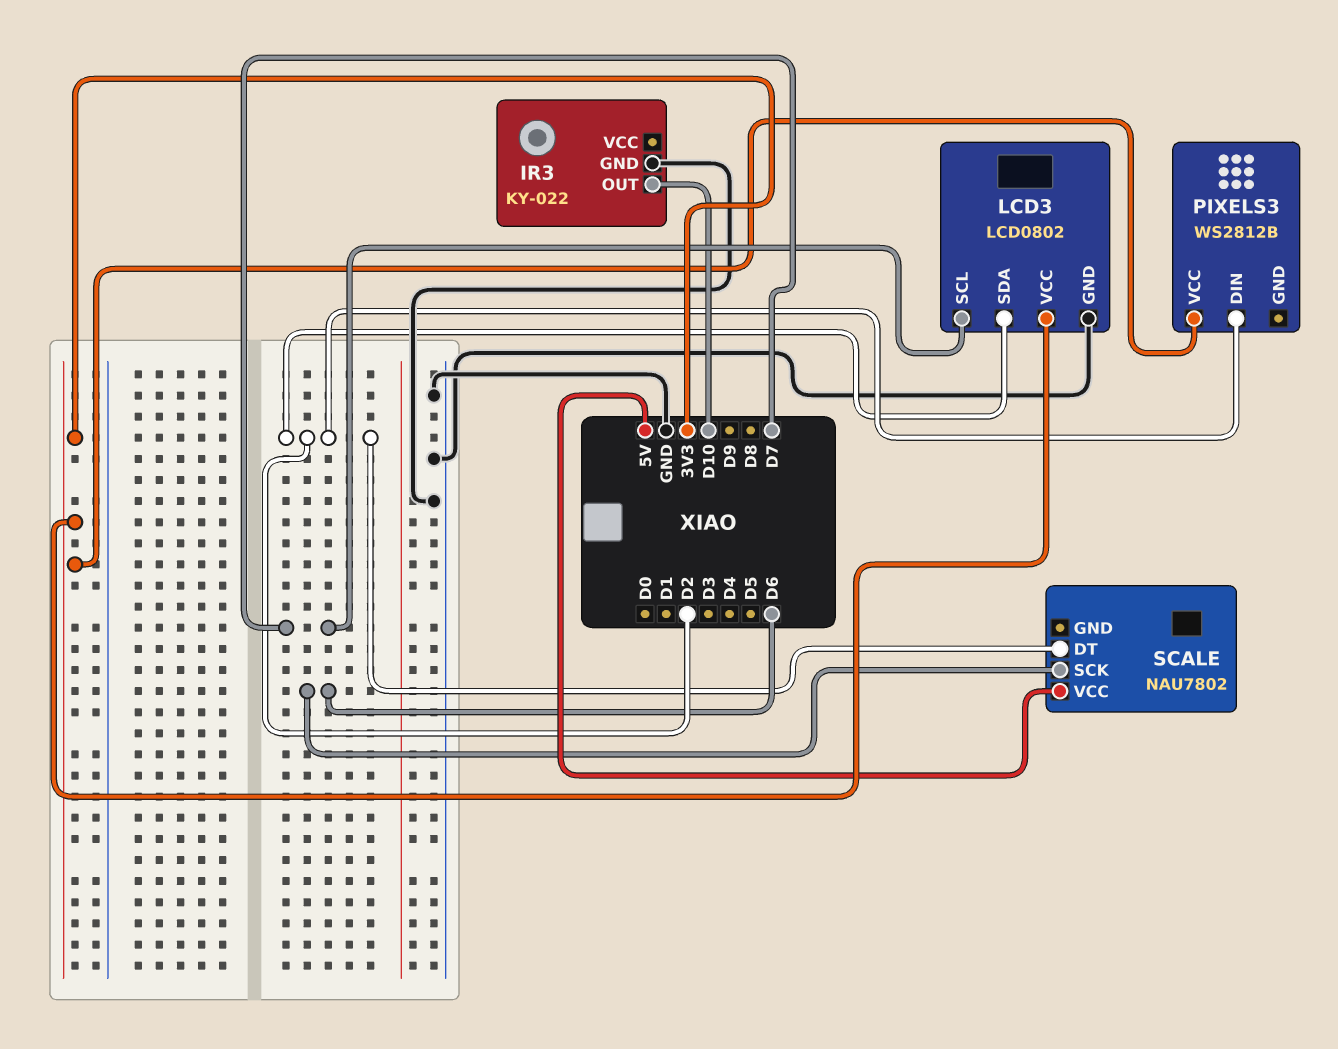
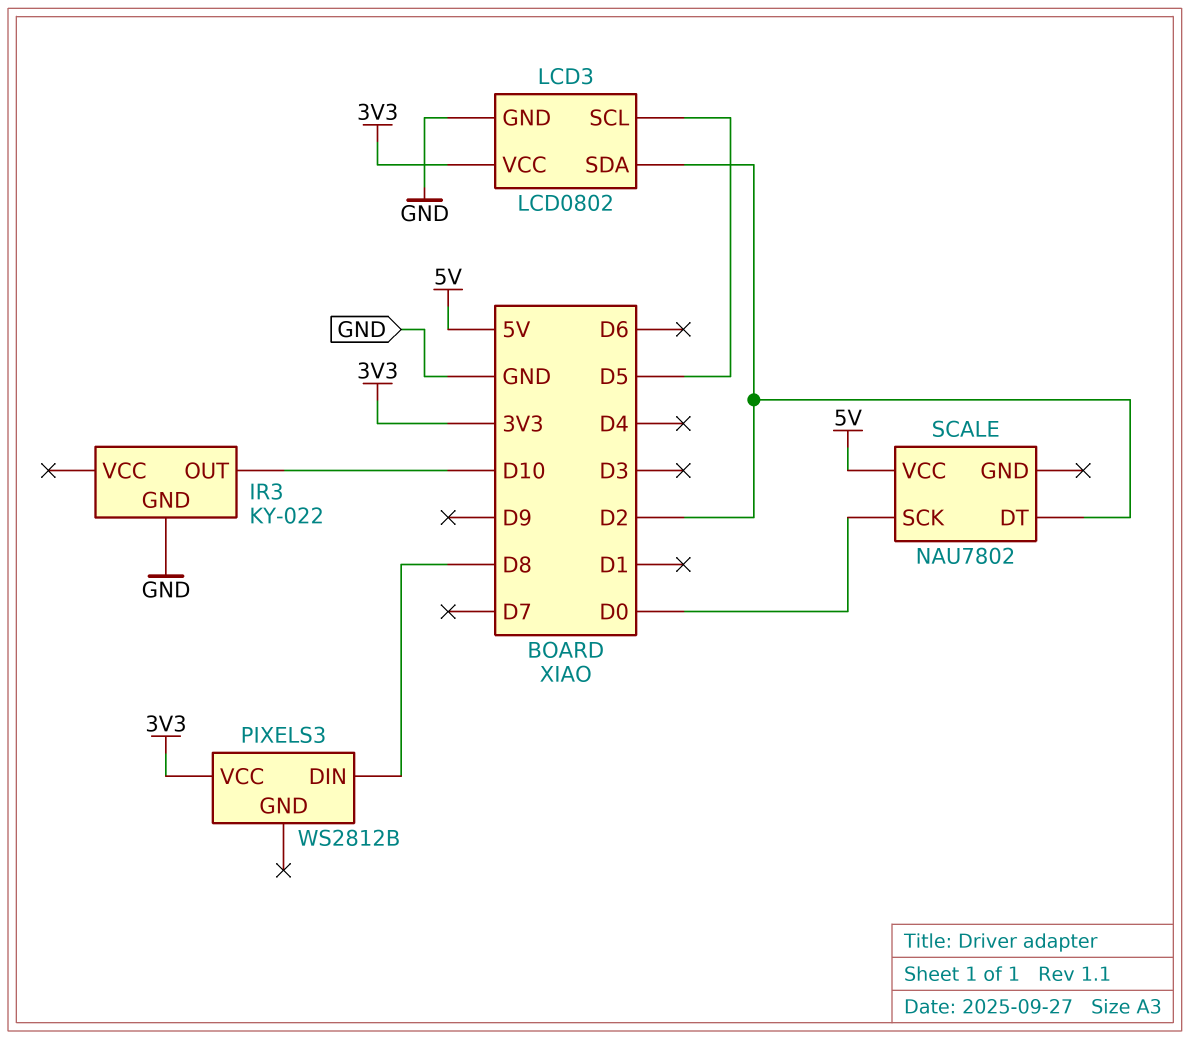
LCD3 pin SCL: D7 -> D5
PIXELS3 pin DIN: D2 -> D8
SCALE pin SCK: D6 -> D0

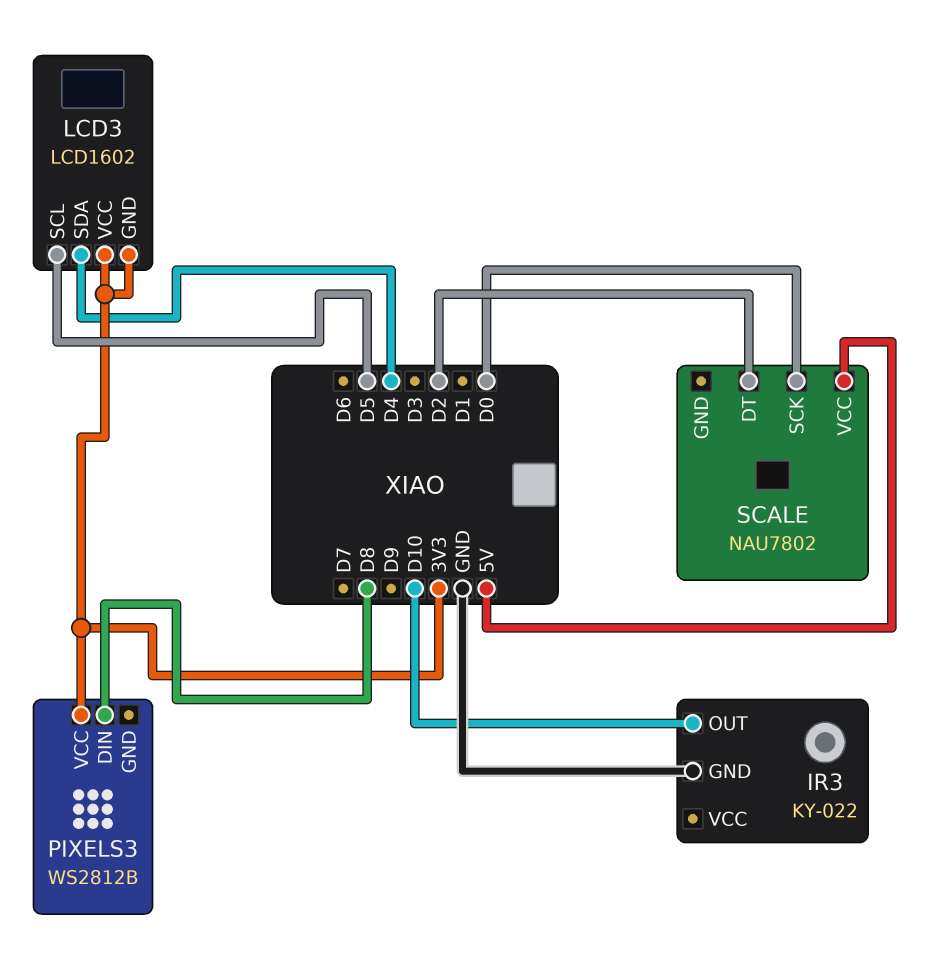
LCD3: LCD0802 -> LCD1602
LCD3 pin GND: GND -> 3V3
LCD3 pin SDA: D2 -> D4

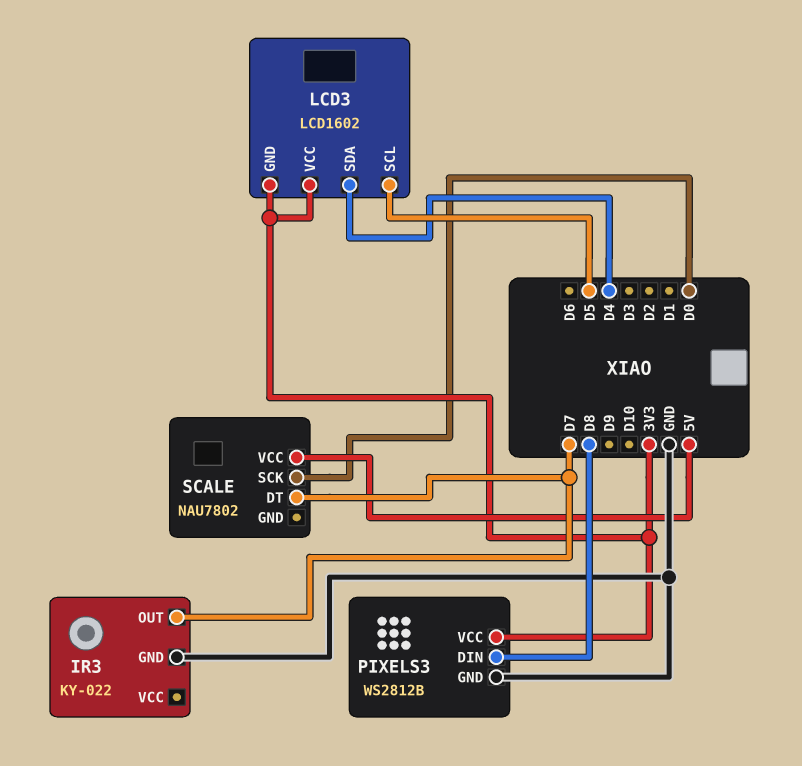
IR3 pin OUT: D10 -> D7
PIXELS3 pin GND: none -> GND
SCALE pin DT: D2 -> D7

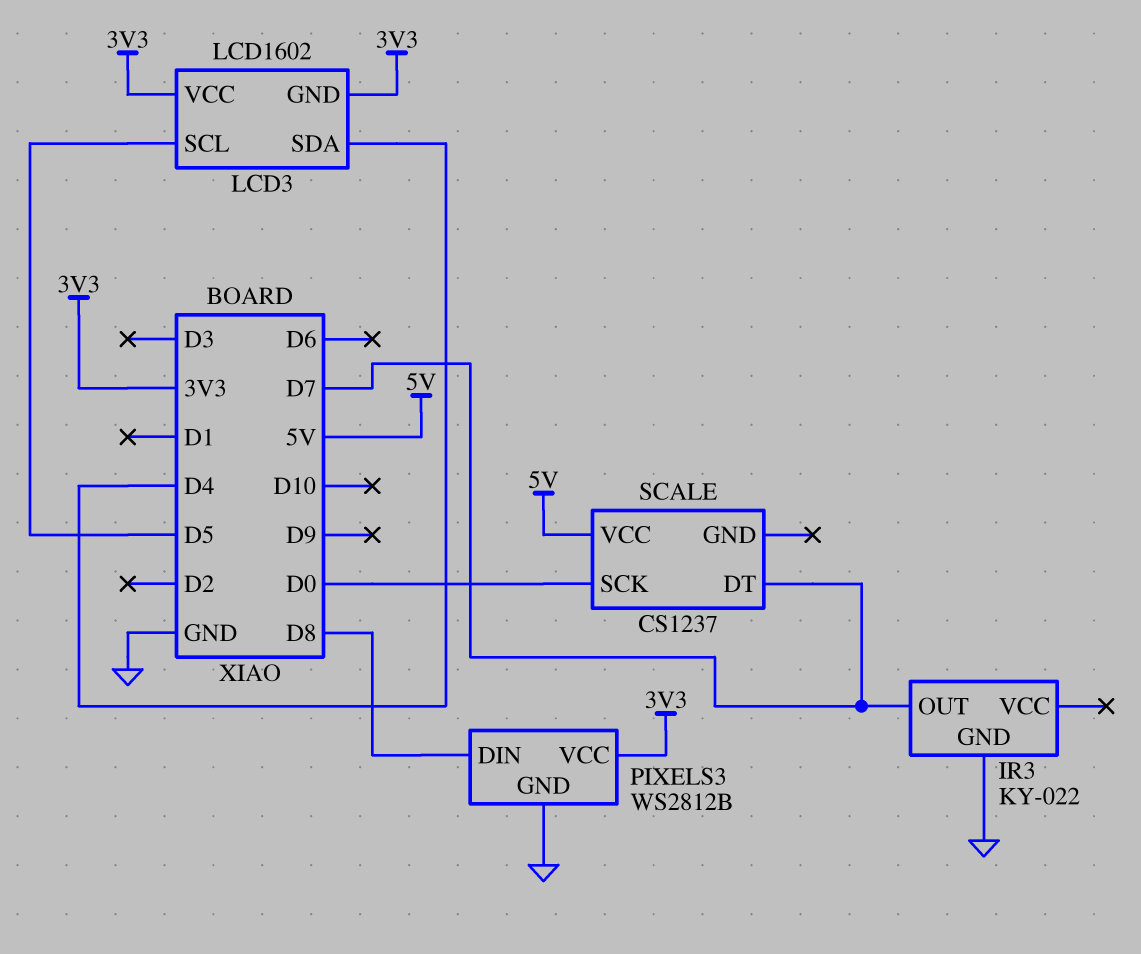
SCALE: NAU7802 -> CS1237

